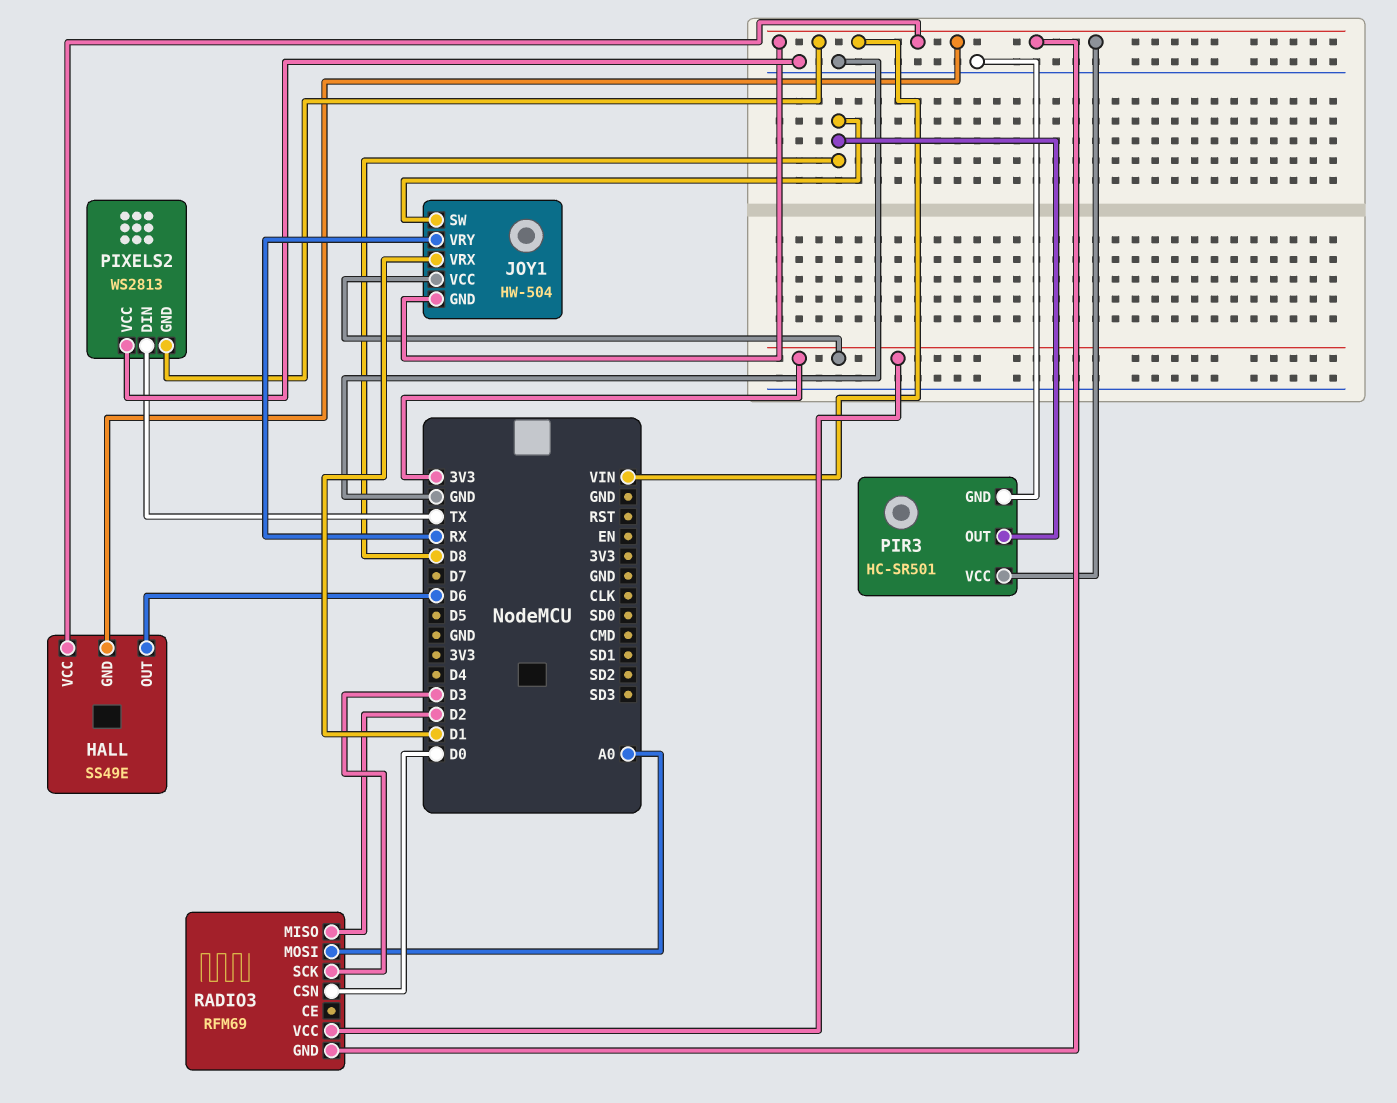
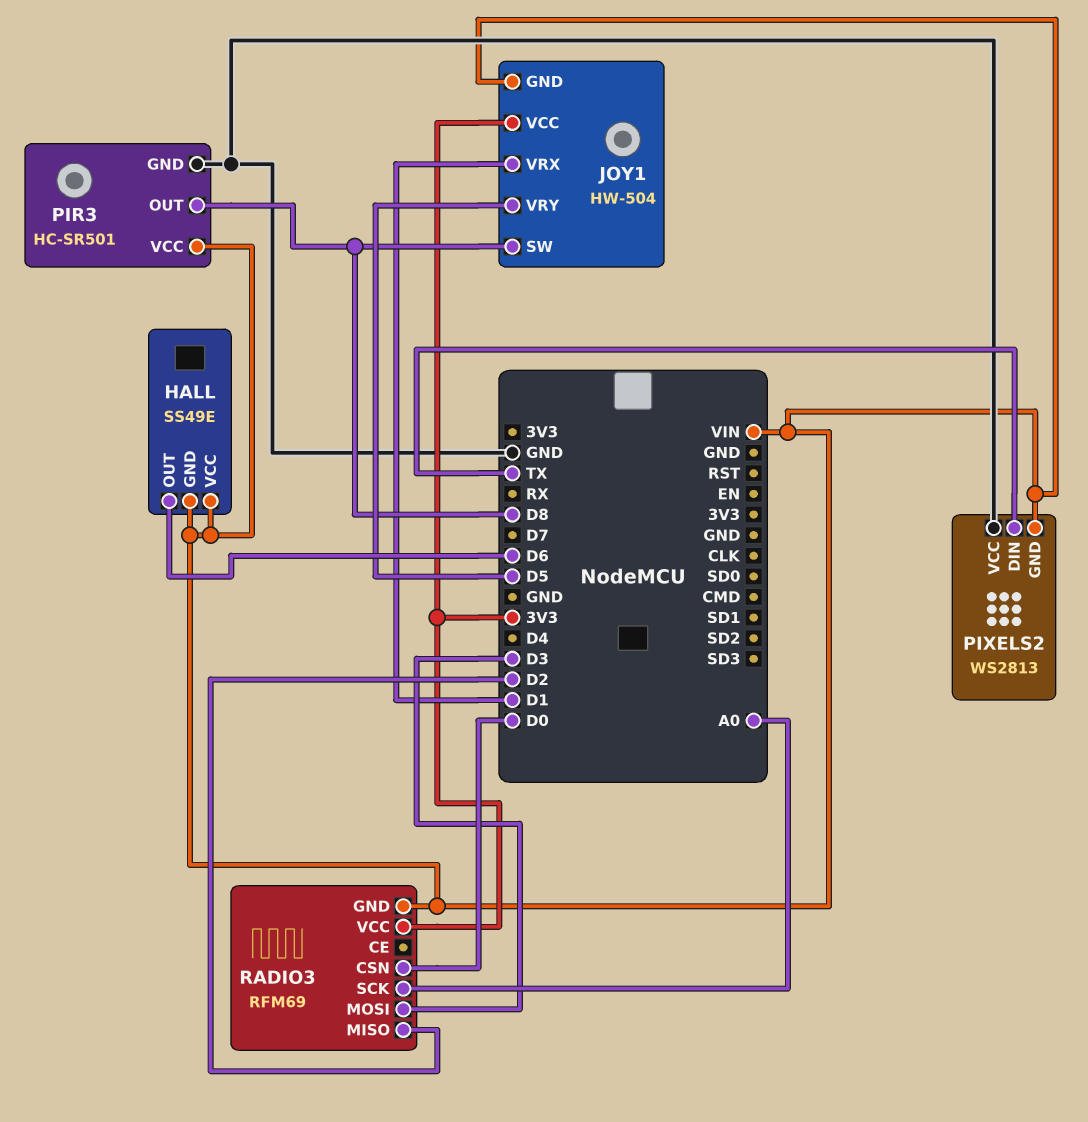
JOY1 pin VRY: RX -> D5
RADIO3 pin MOSI: A0 -> D3
RADIO3 pin SCK: D3 -> A0

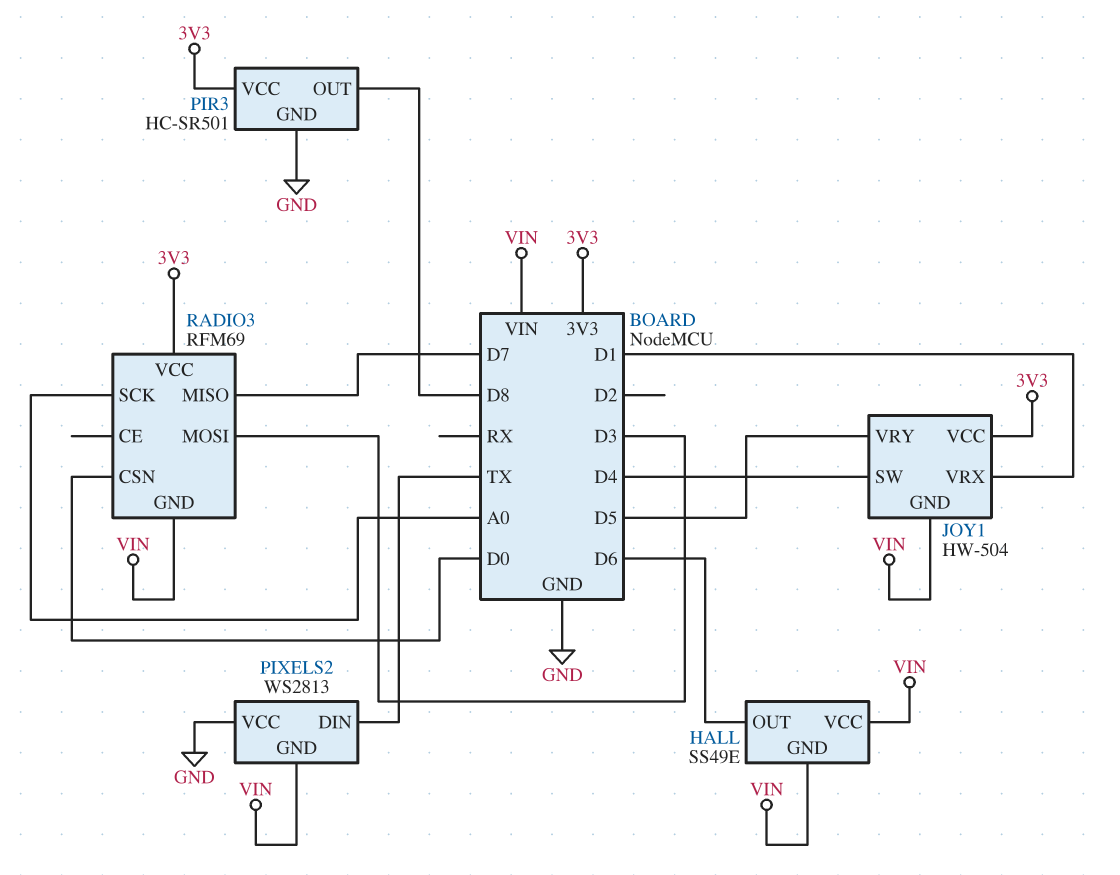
JOY1 pin SW: D8 -> D4
PIR3 pin VCC: VIN -> 3V3
RADIO3 pin MISO: D2 -> D7

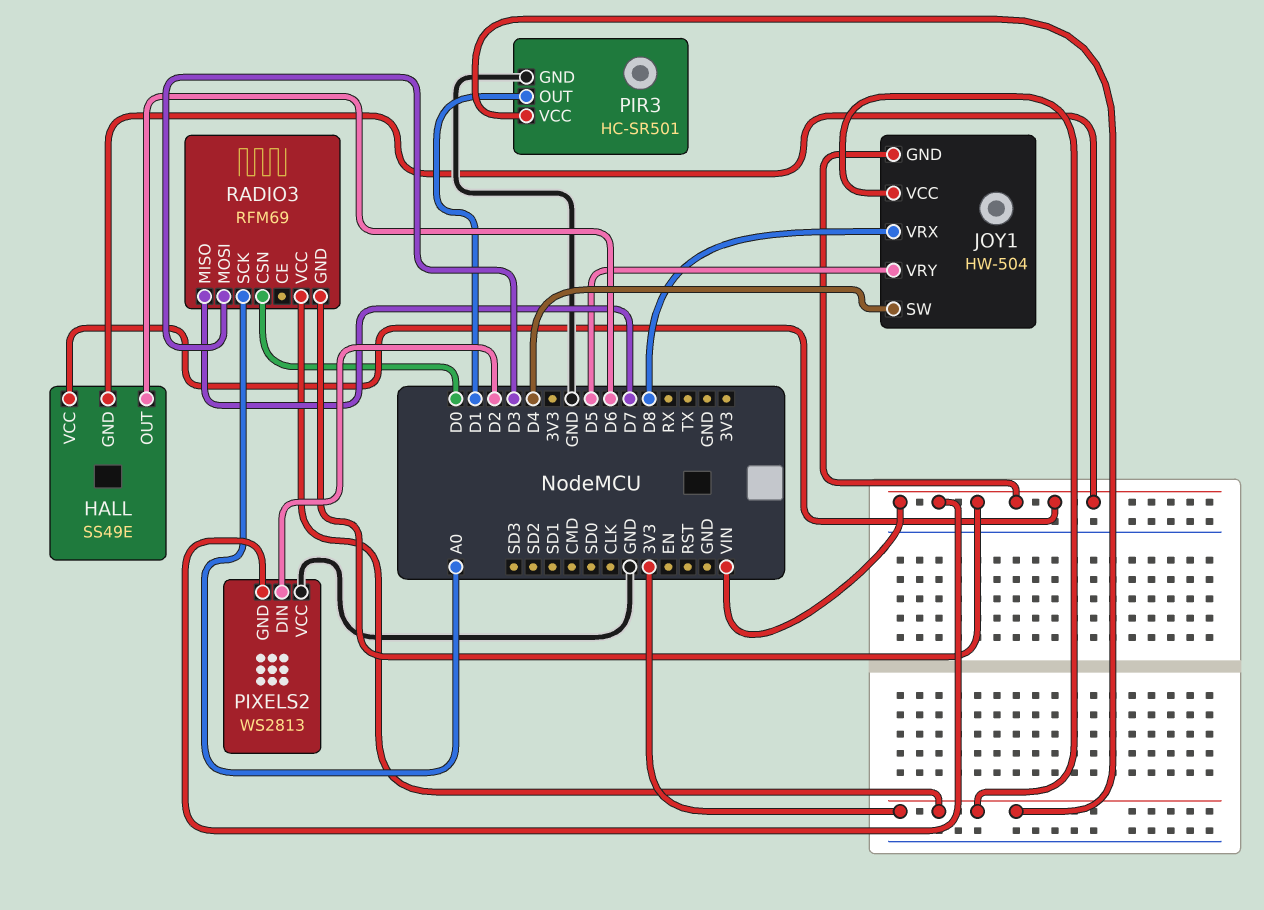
JOY1 pin VRX: D1 -> D8
PIR3 pin OUT: D8 -> D1
PIXELS2 pin DIN: TX -> D2

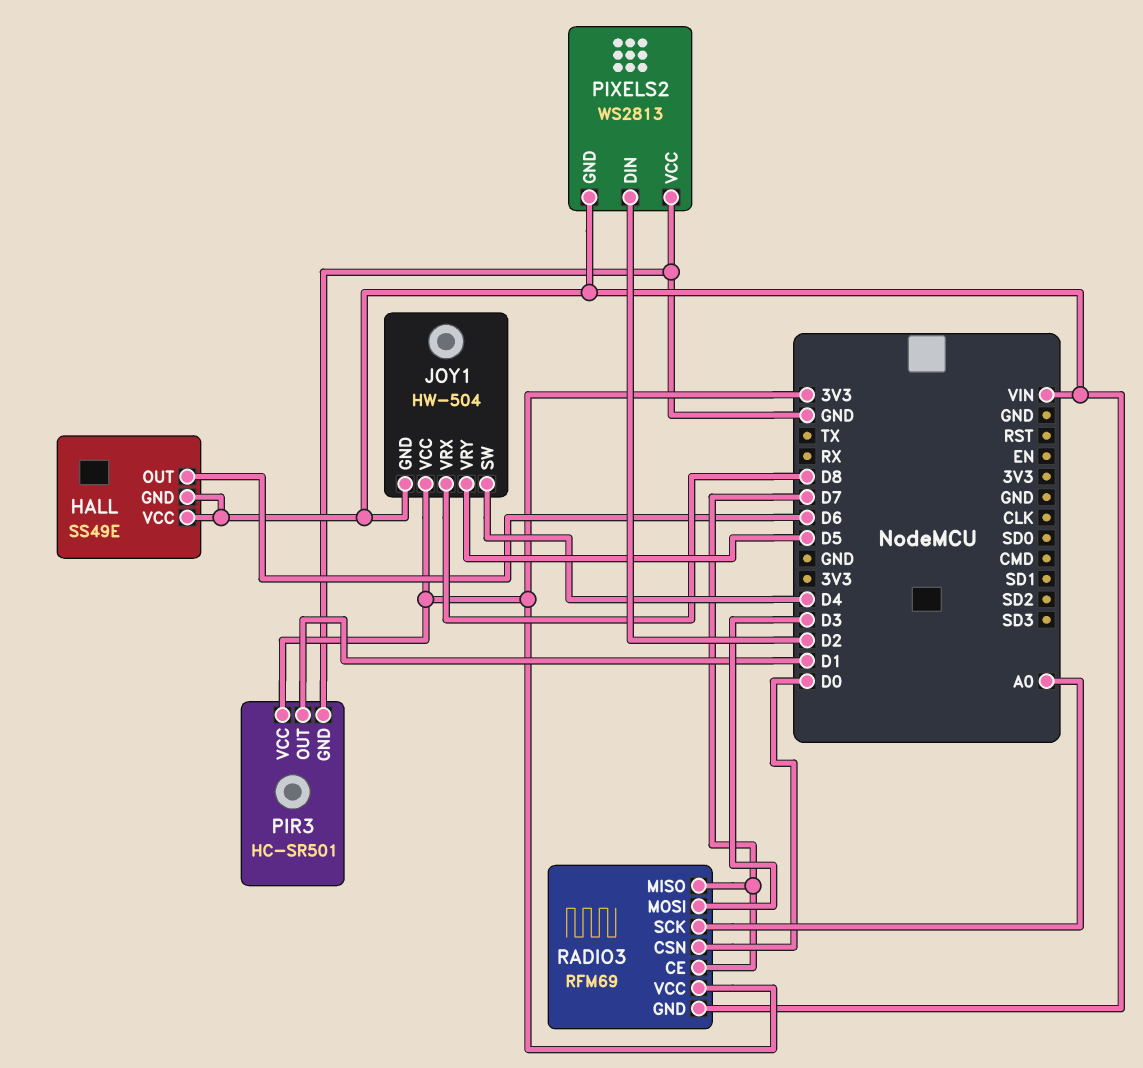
RADIO3 pin CE: none -> D7

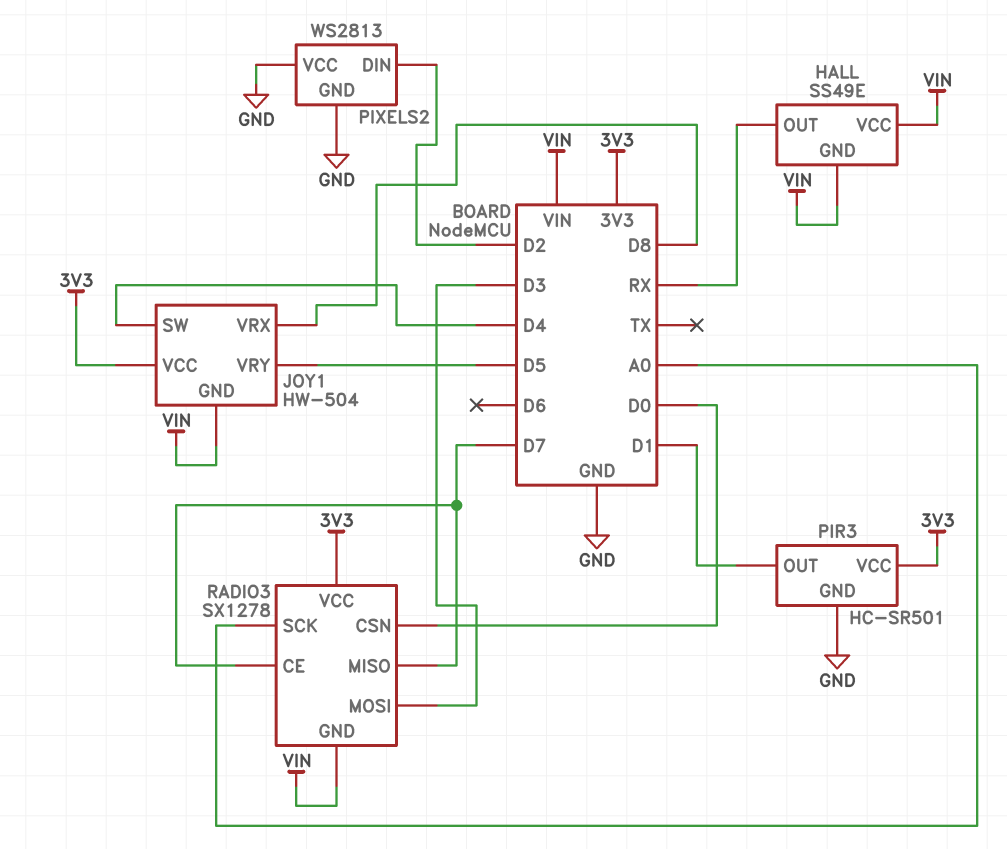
HALL pin OUT: D6 -> RX
PIXELS2 pin GND: VIN -> GND
RADIO3: RFM69 -> SX1278

